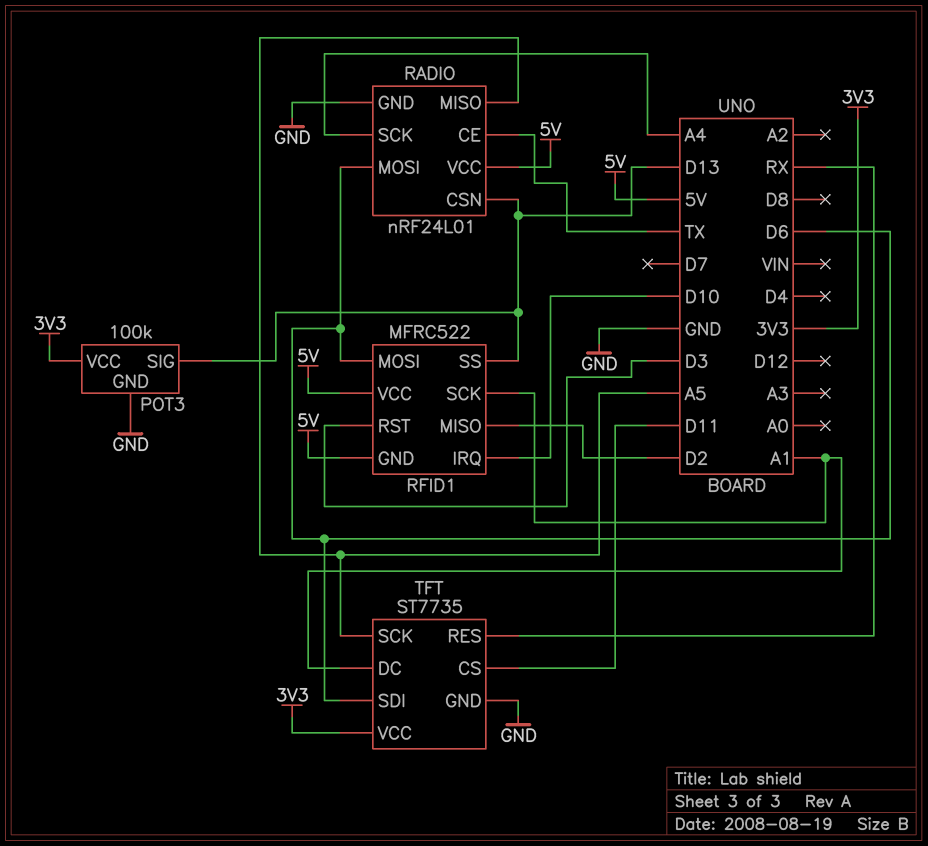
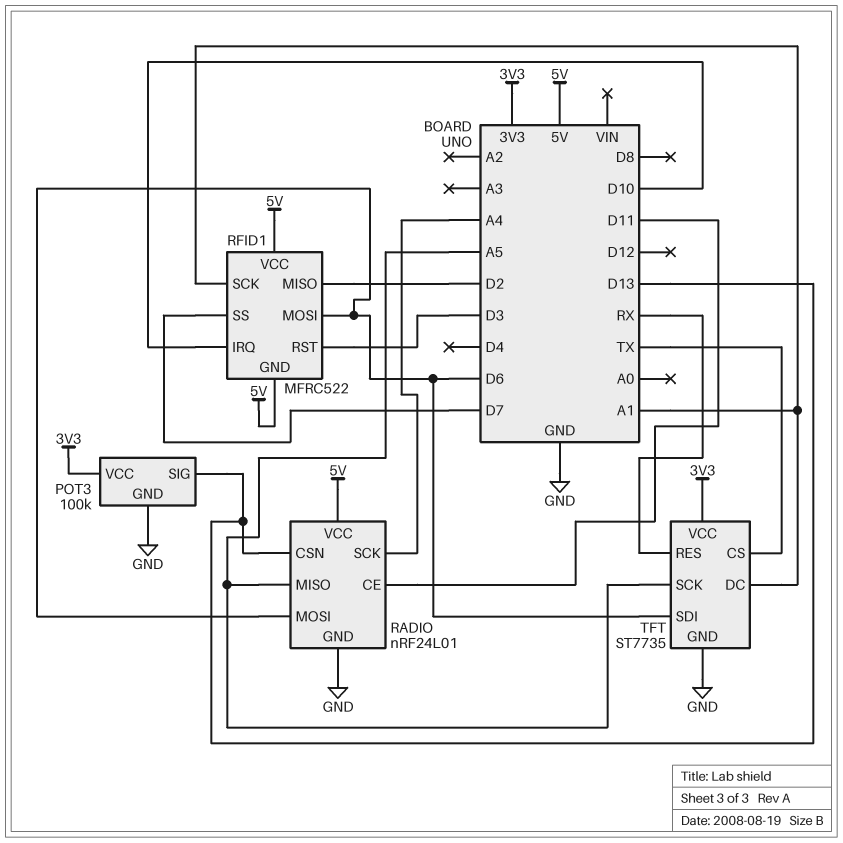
RADIO pin CE: TX -> D11
RFID1 pin SS: D13 -> D7
TFT pin CS: D11 -> TX

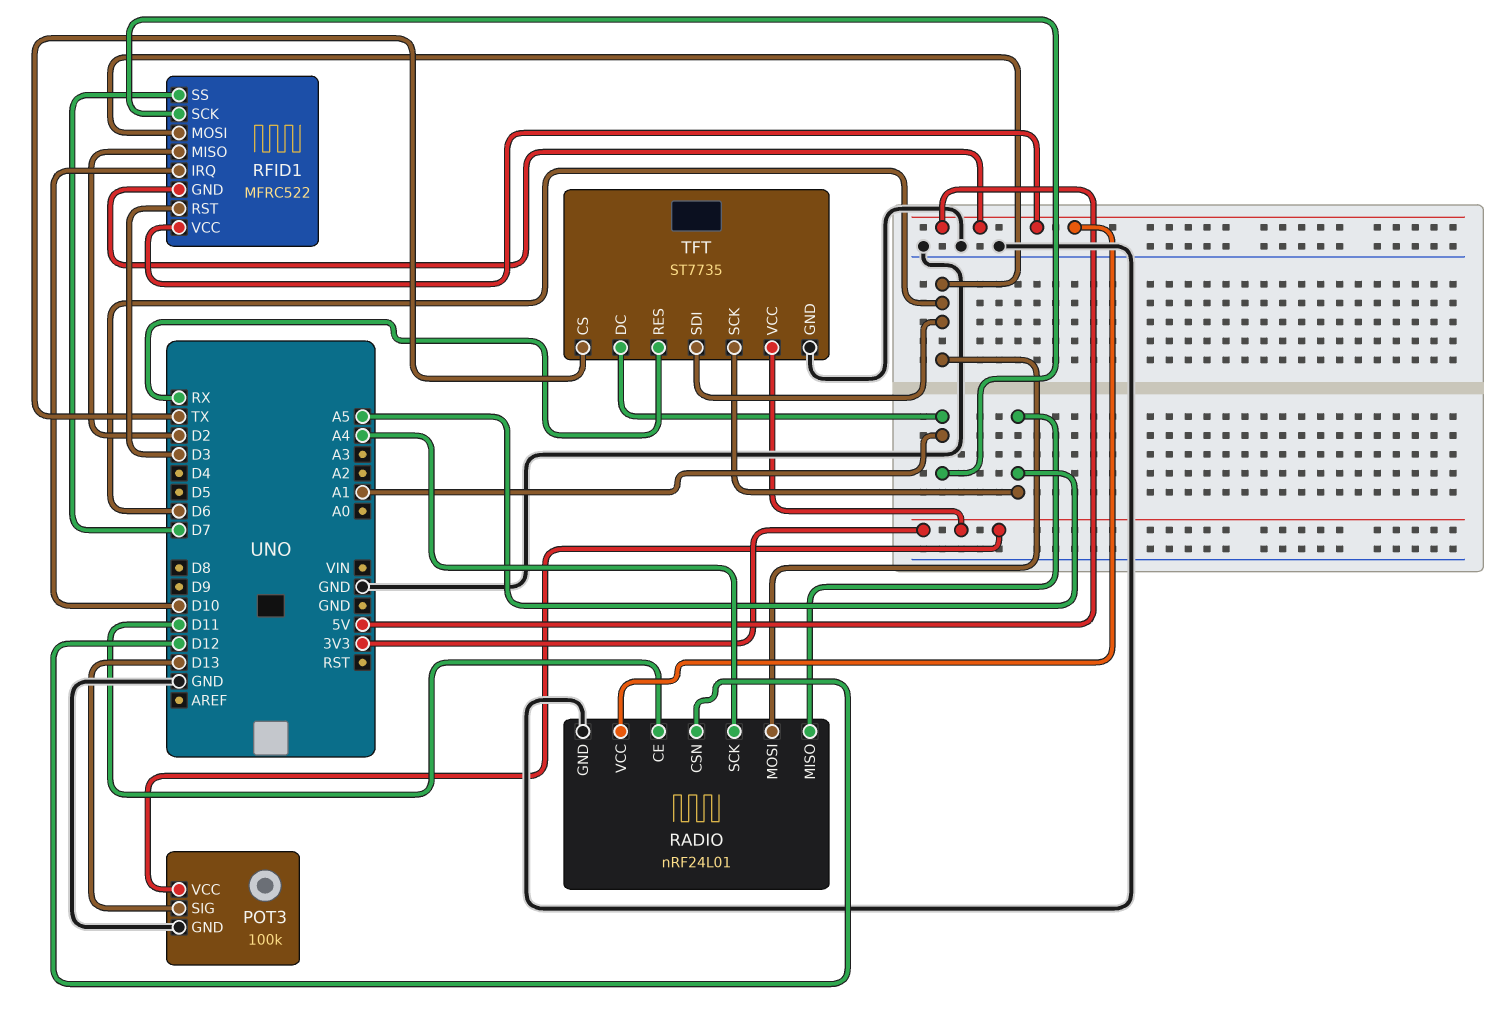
RADIO pin CSN: D13 -> D12

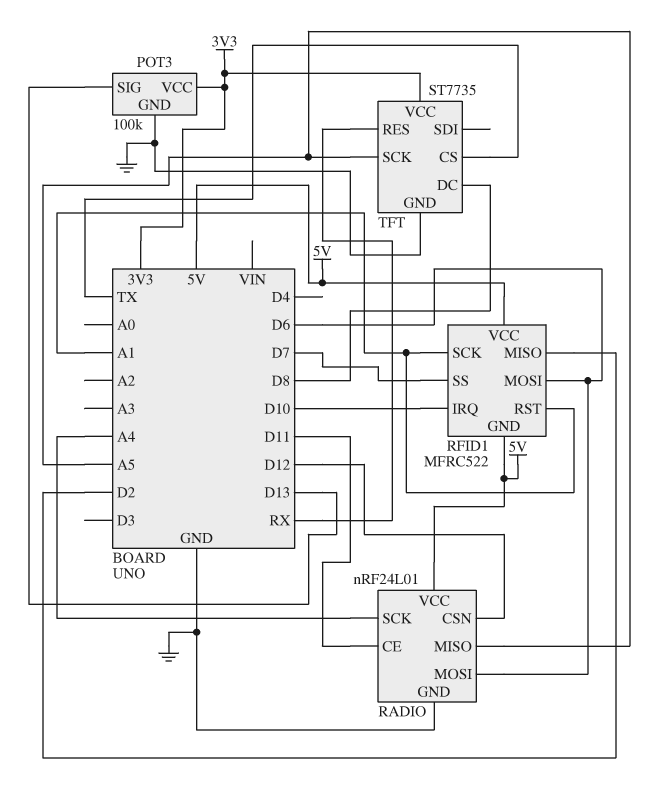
RFID1 pin RST: D3 -> A1
TFT pin DC: A1 -> D8
TFT pin SDI: D6 -> none

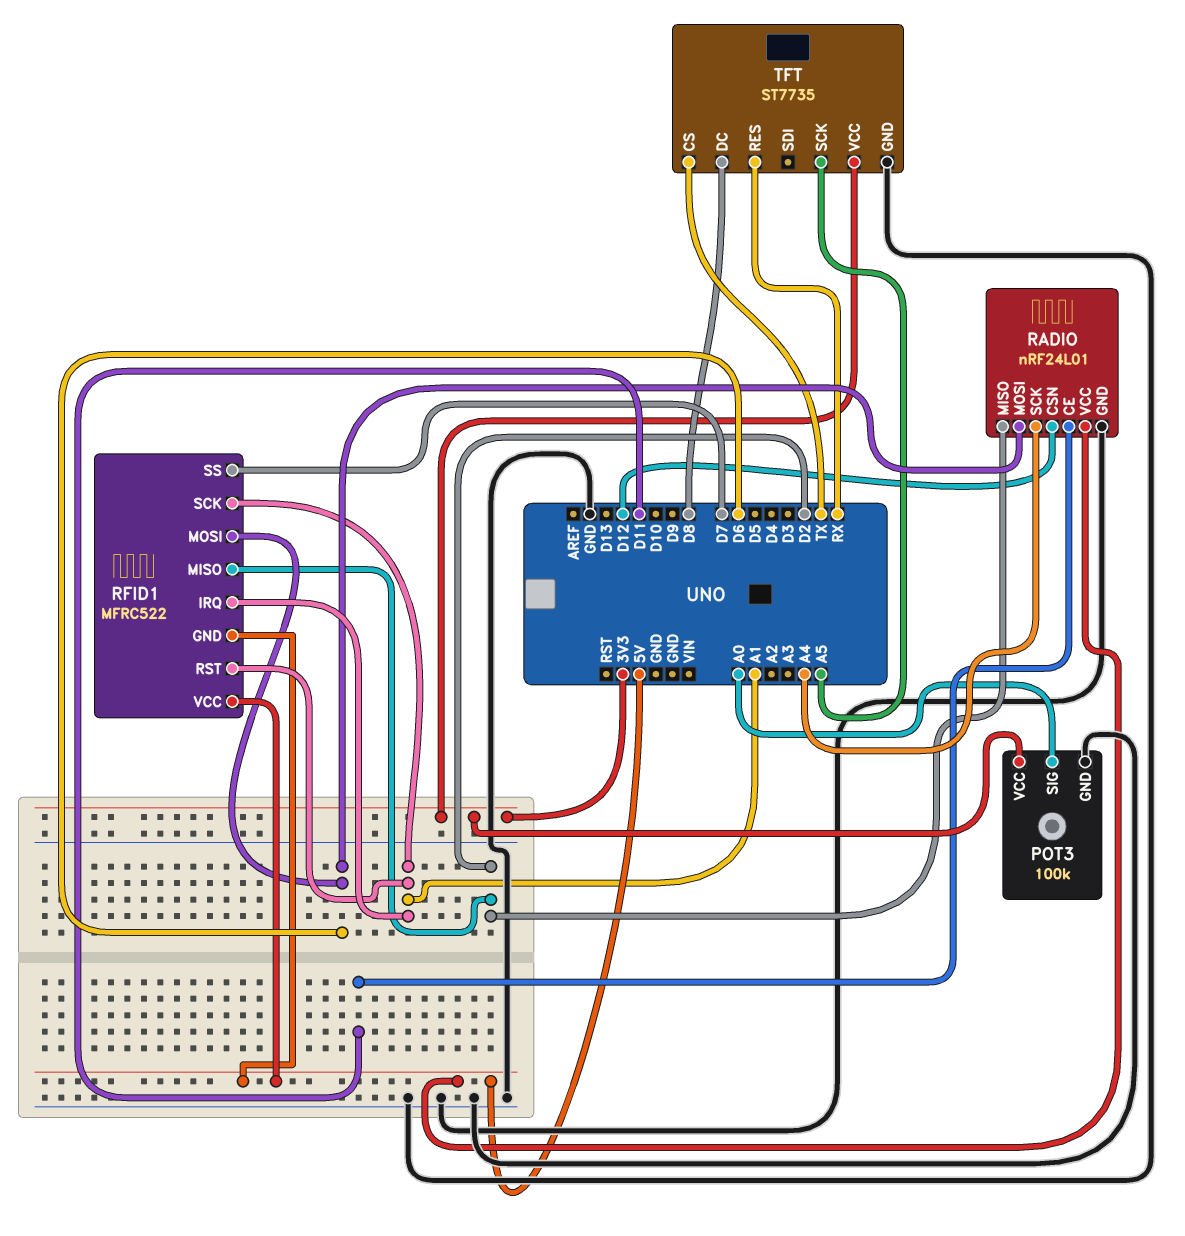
POT3 pin SIG: D13 -> A0
RADIO pin MISO: A5 -> D2
RFID1 pin IRQ: D10 -> A1

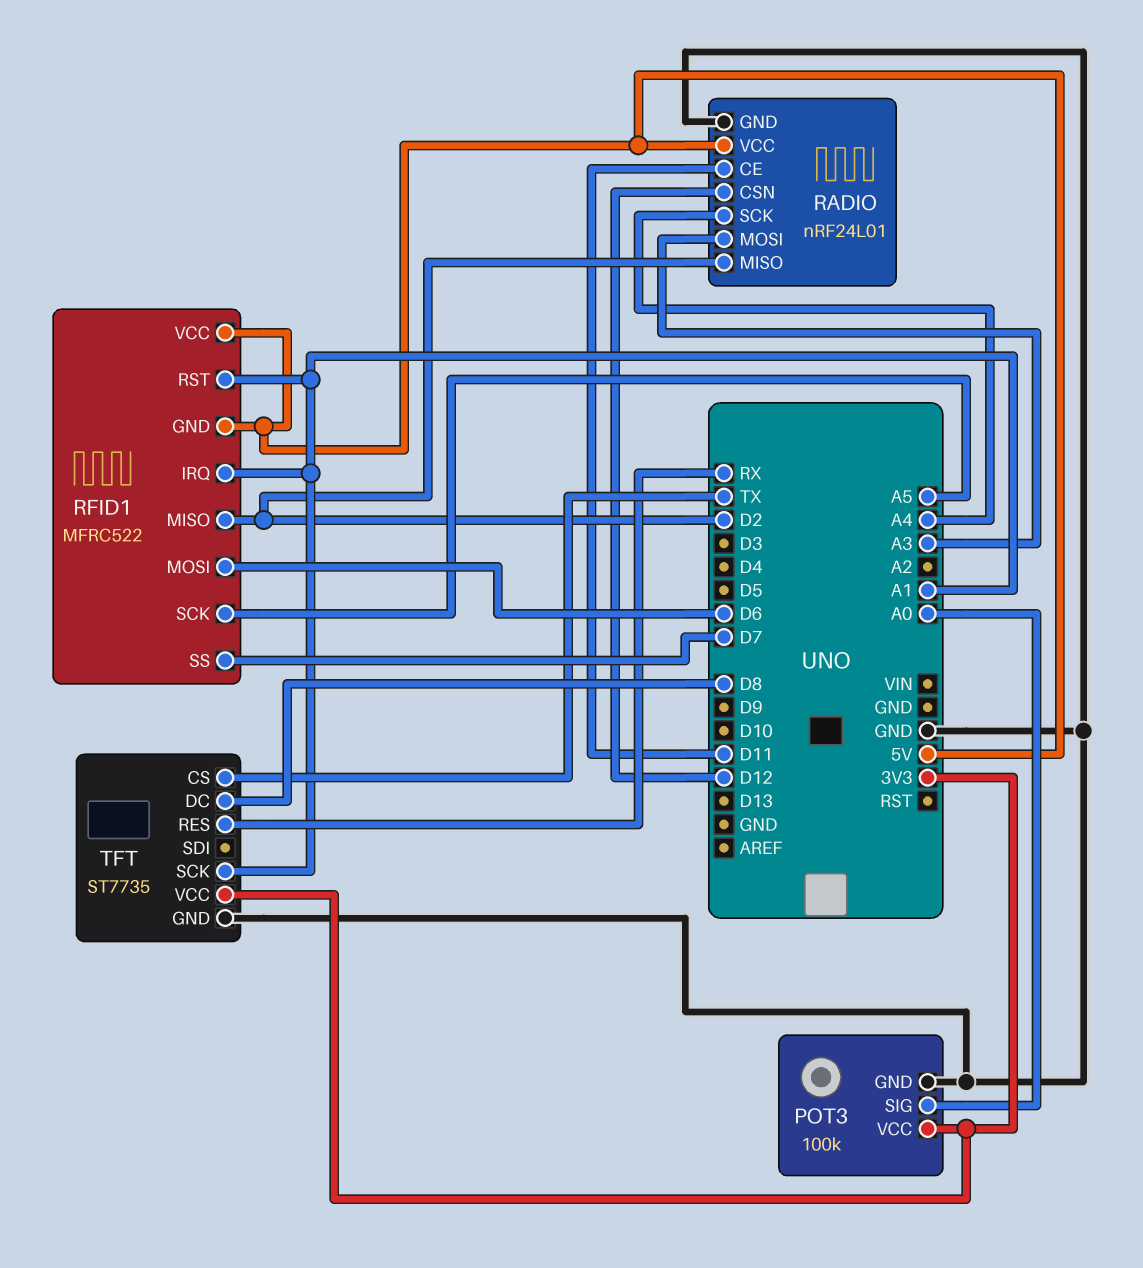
RADIO pin MOSI: D6 -> A3
RFID1 pin SCK: A1 -> A5
TFT pin SCK: A5 -> A1

